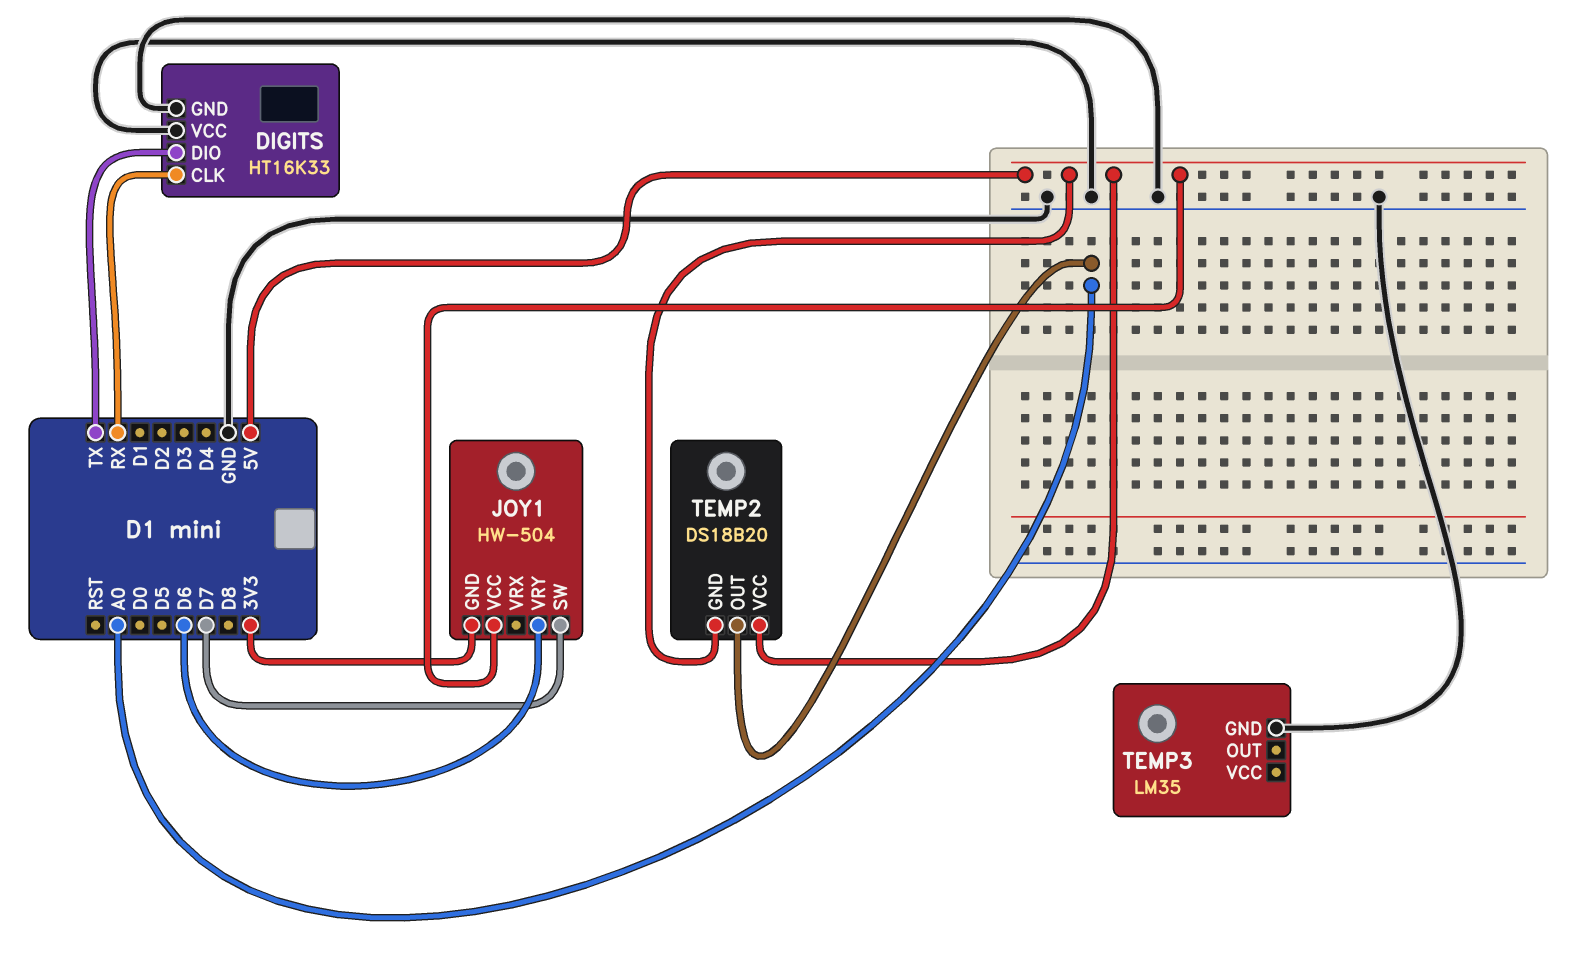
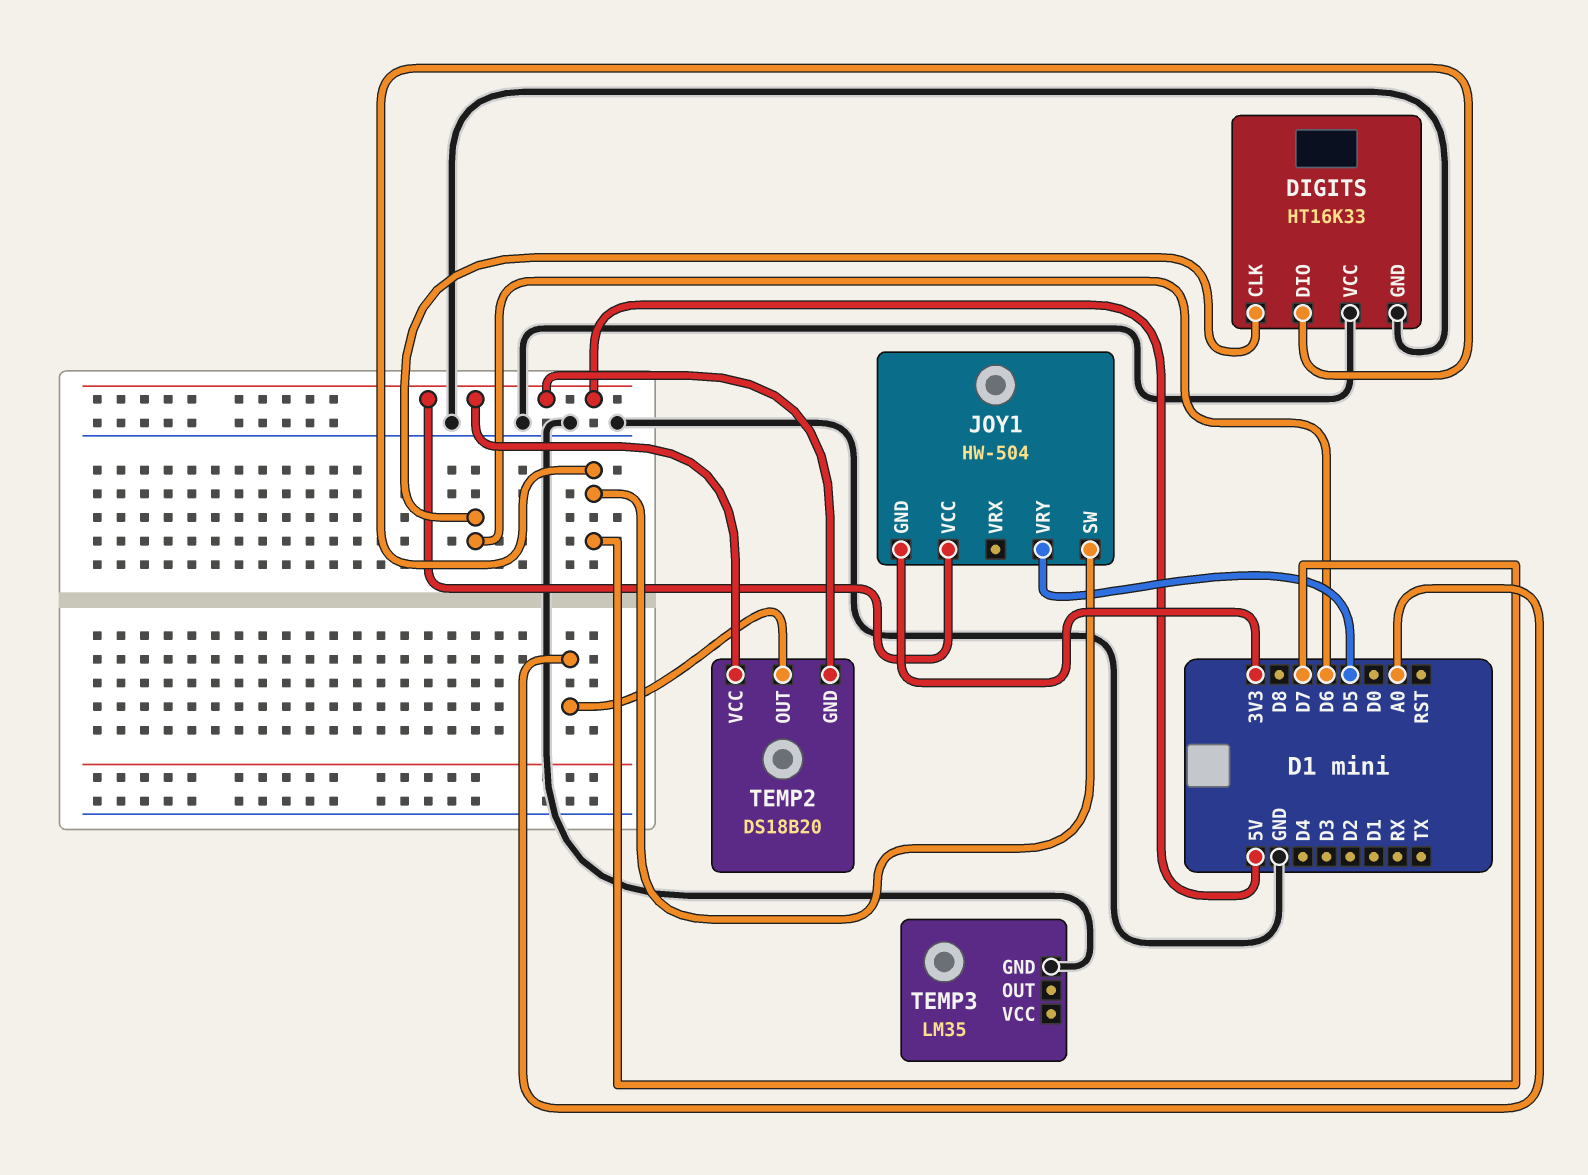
DIGITS pin CLK: RX -> D6
DIGITS pin DIO: TX -> D7
JOY1 pin VRY: D6 -> D5

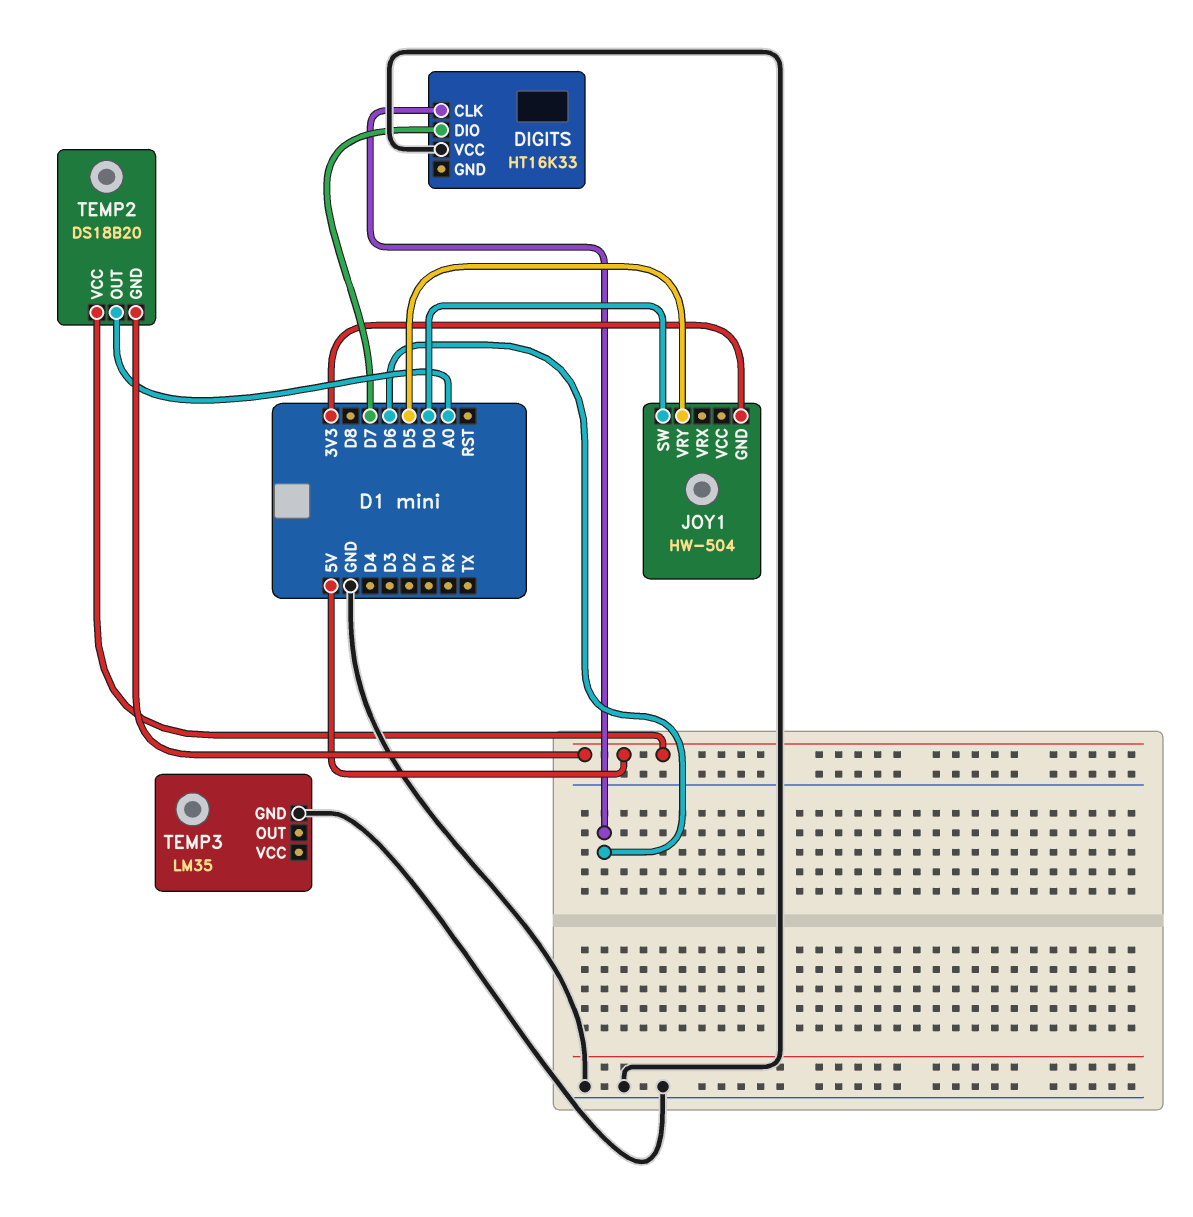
DIGITS pin GND: GND -> none
JOY1 pin SW: D7 -> D0
JOY1 pin VCC: 5V -> none

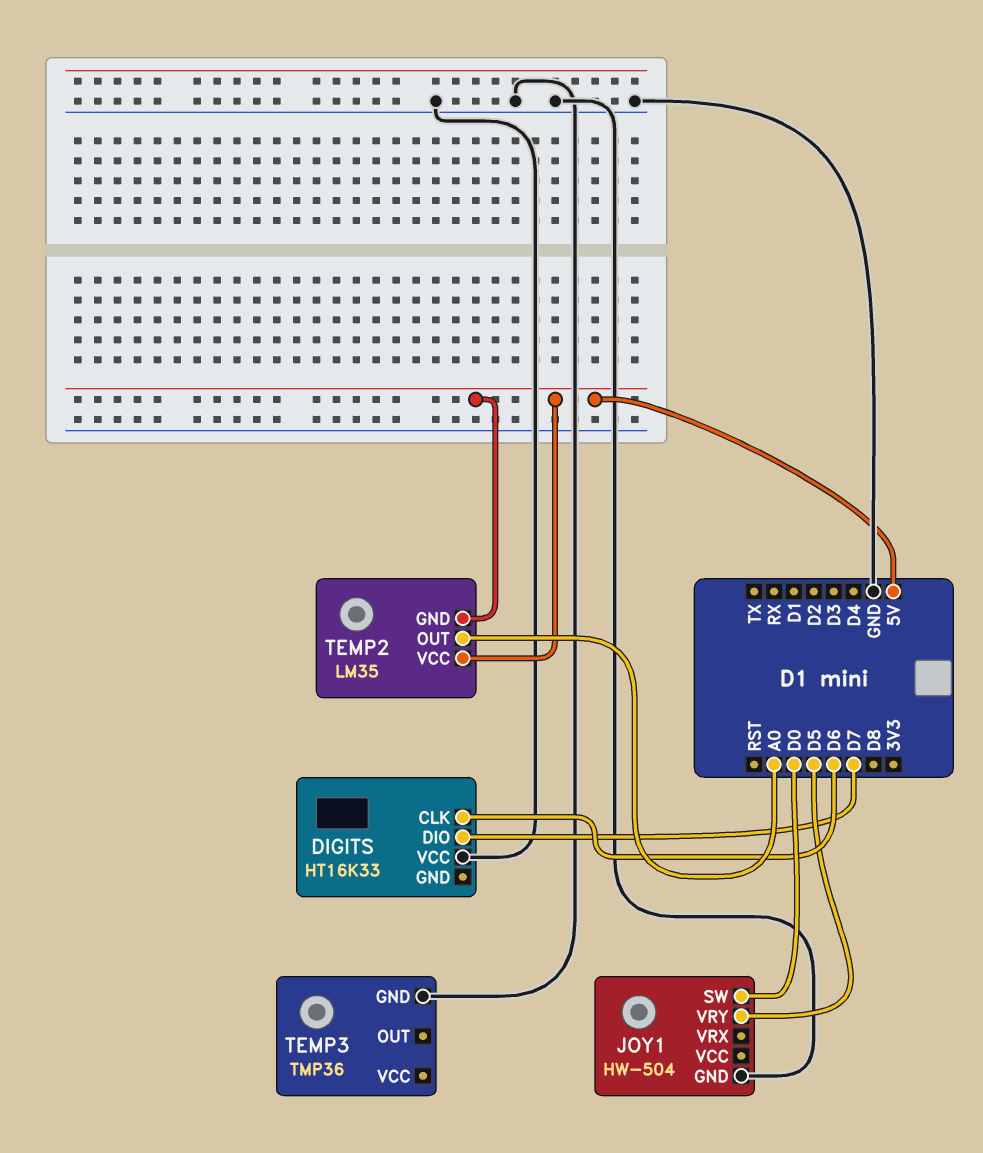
JOY1 pin GND: 3V3 -> GND
TEMP2: DS18B20 -> LM35
TEMP3: LM35 -> TMP36

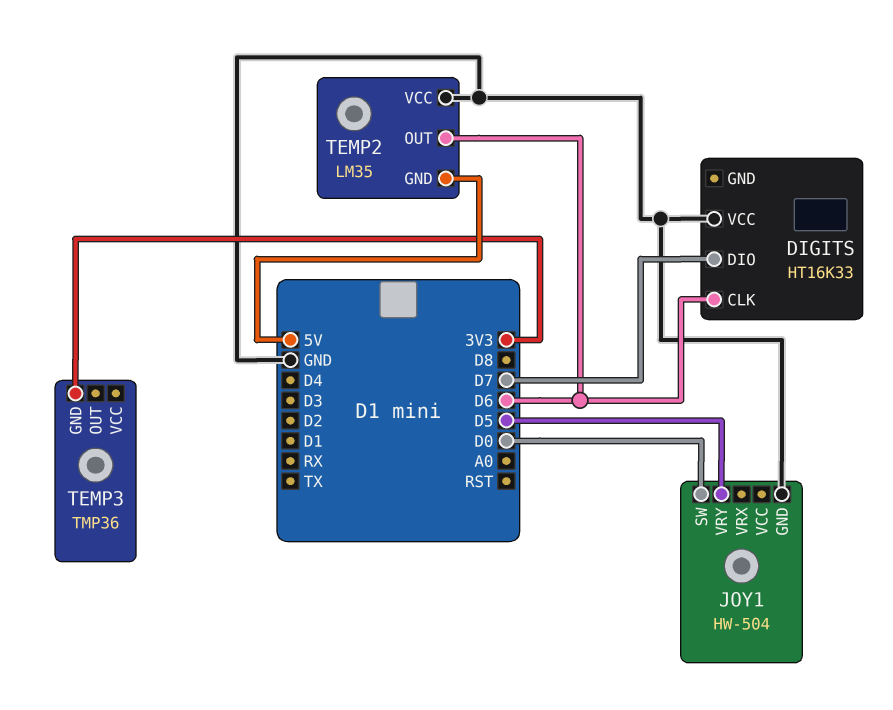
TEMP2 pin OUT: A0 -> D6
TEMP2 pin VCC: 5V -> GND
TEMP3 pin GND: GND -> 3V3

